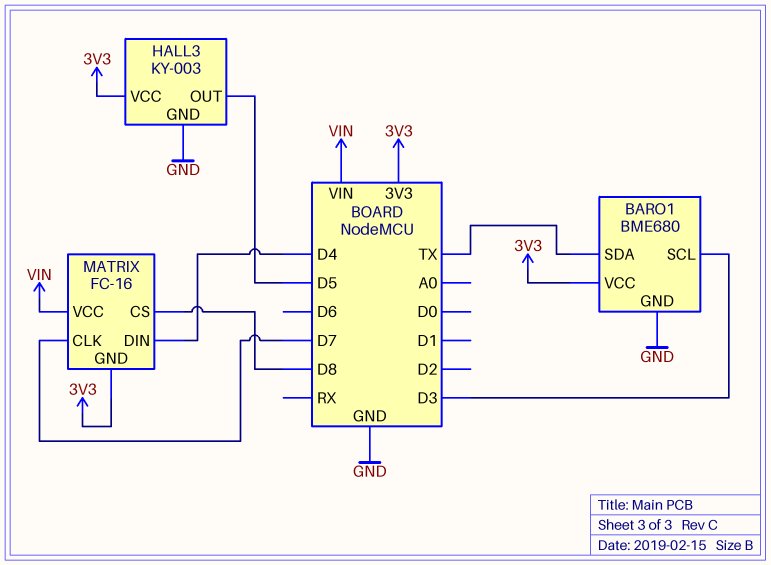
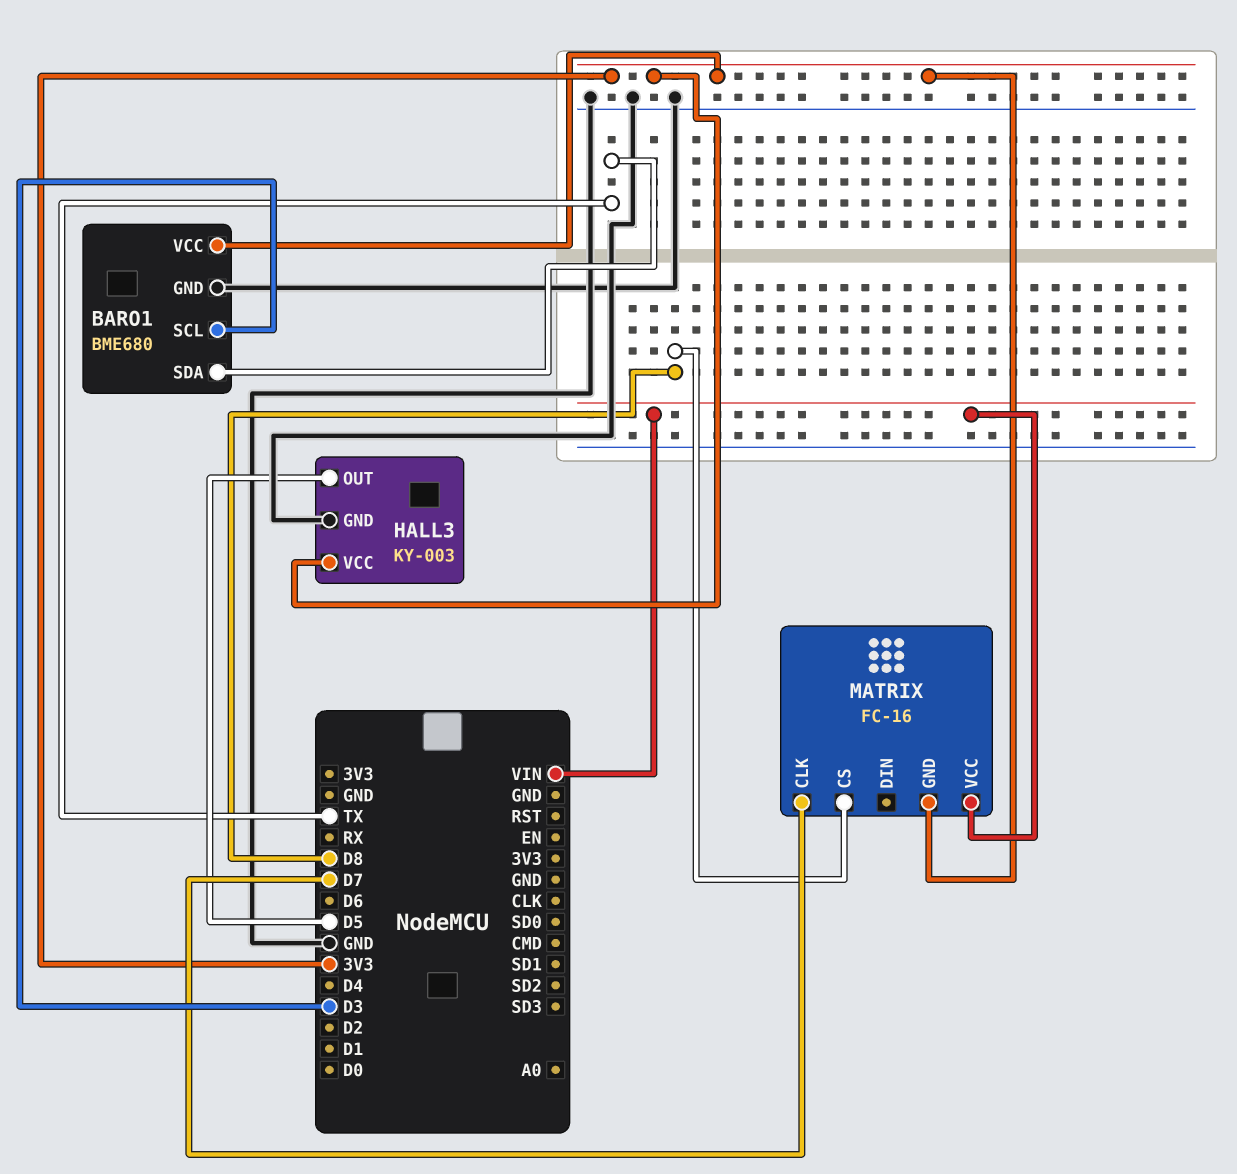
MATRIX pin DIN: D4 -> none

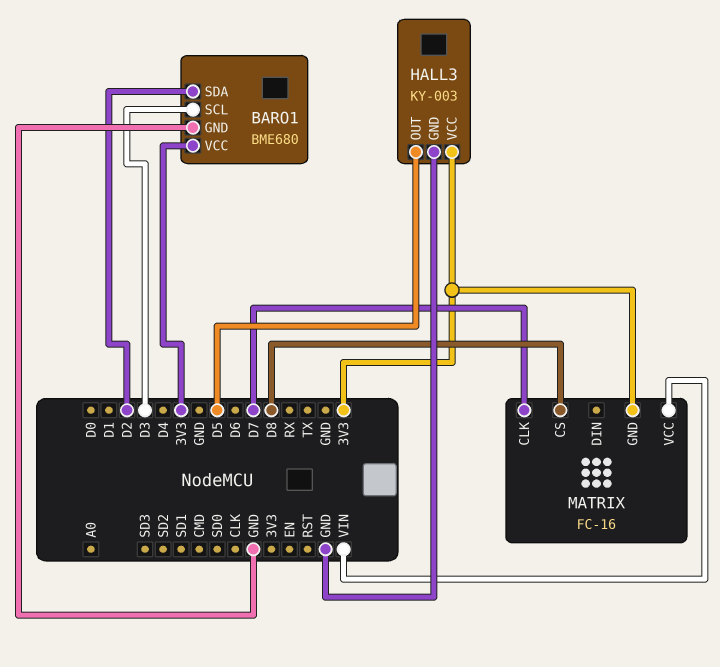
BARO1 pin SDA: TX -> D2

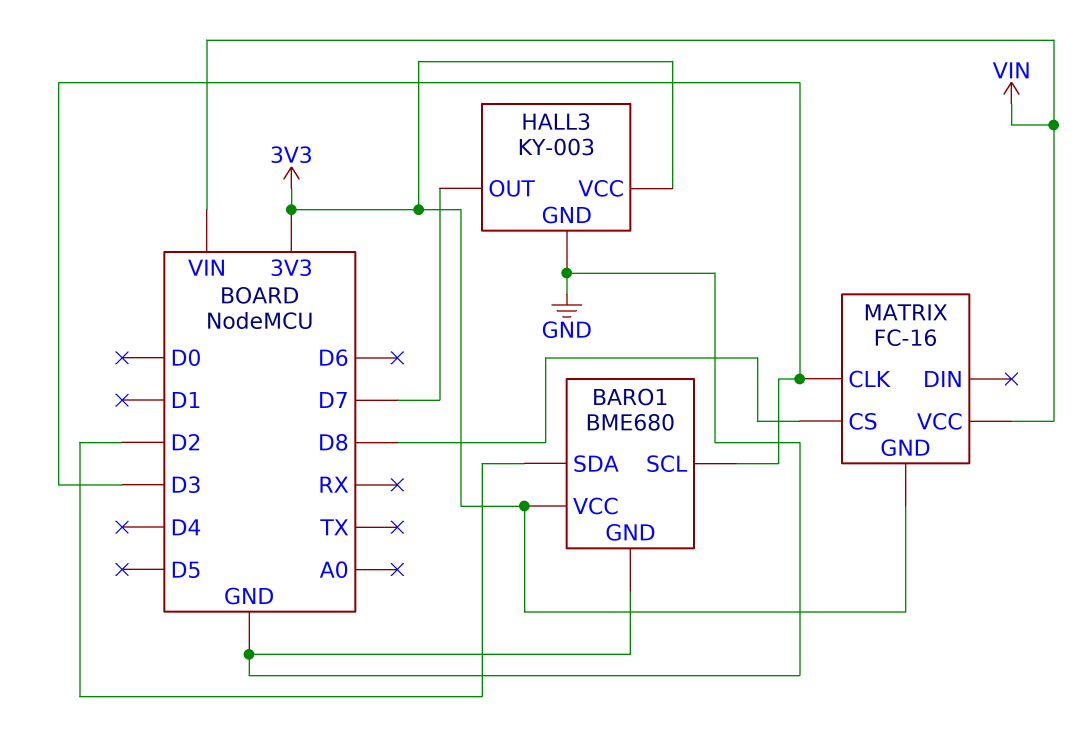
HALL3 pin OUT: D5 -> D7
MATRIX pin CLK: D7 -> D3

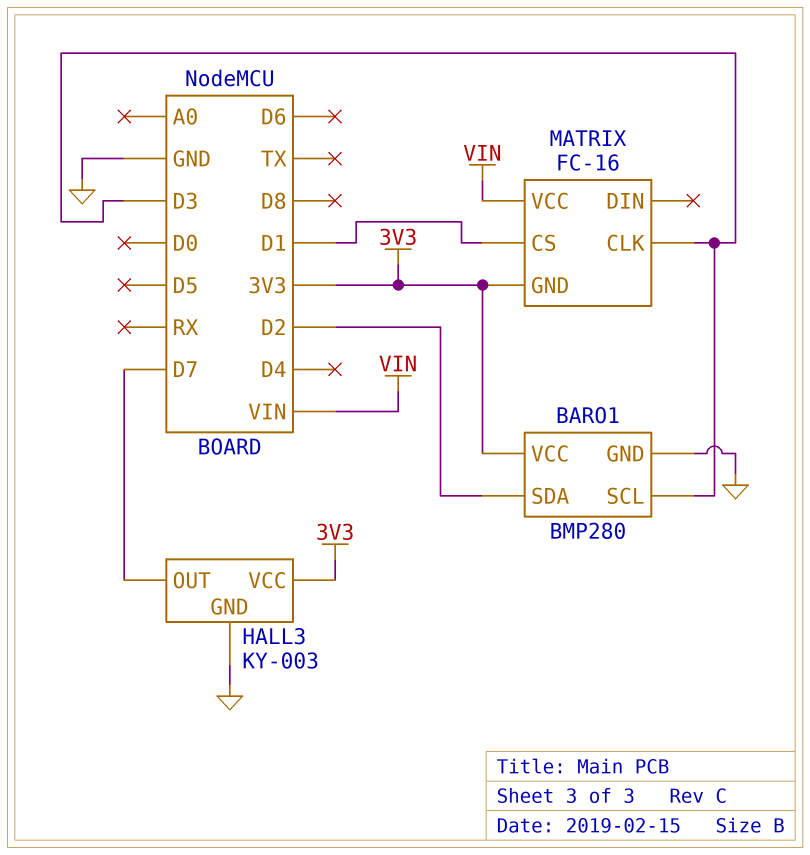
BARO1: BME680 -> BMP280
MATRIX pin CS: D8 -> D1

